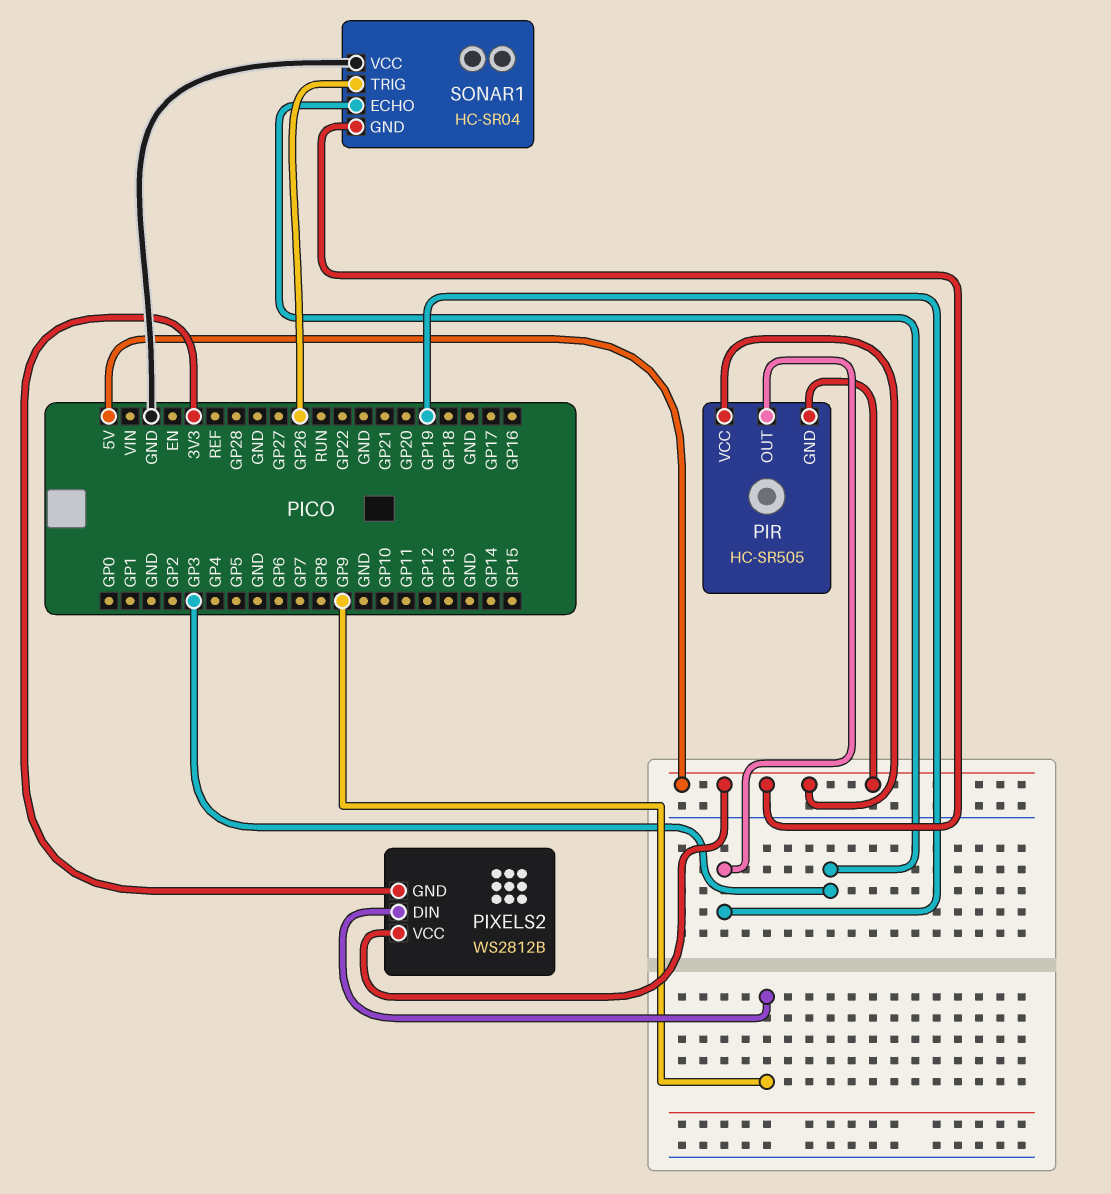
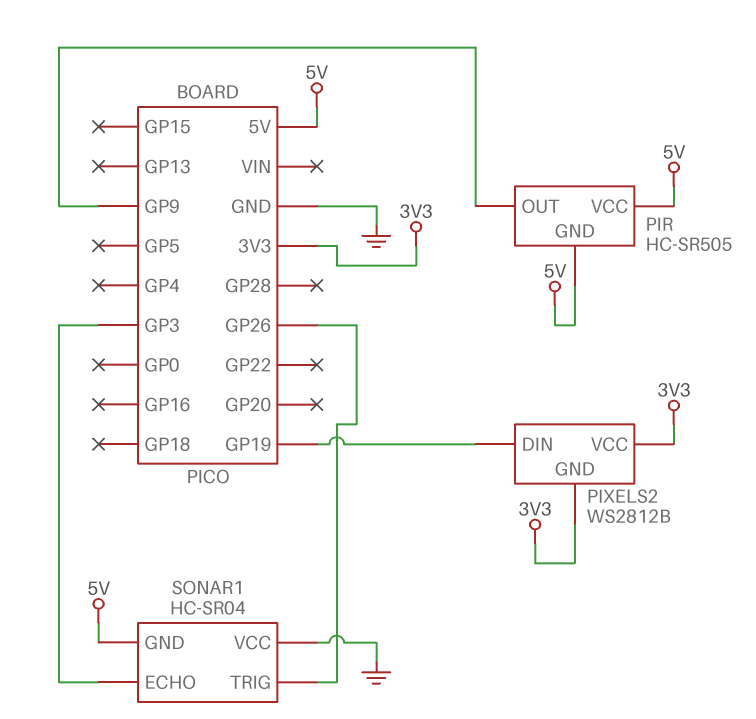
PIR pin OUT: GP19 -> GP9
PIXELS2 pin DIN: GP9 -> GP19
PIXELS2 pin VCC: 5V -> 3V3

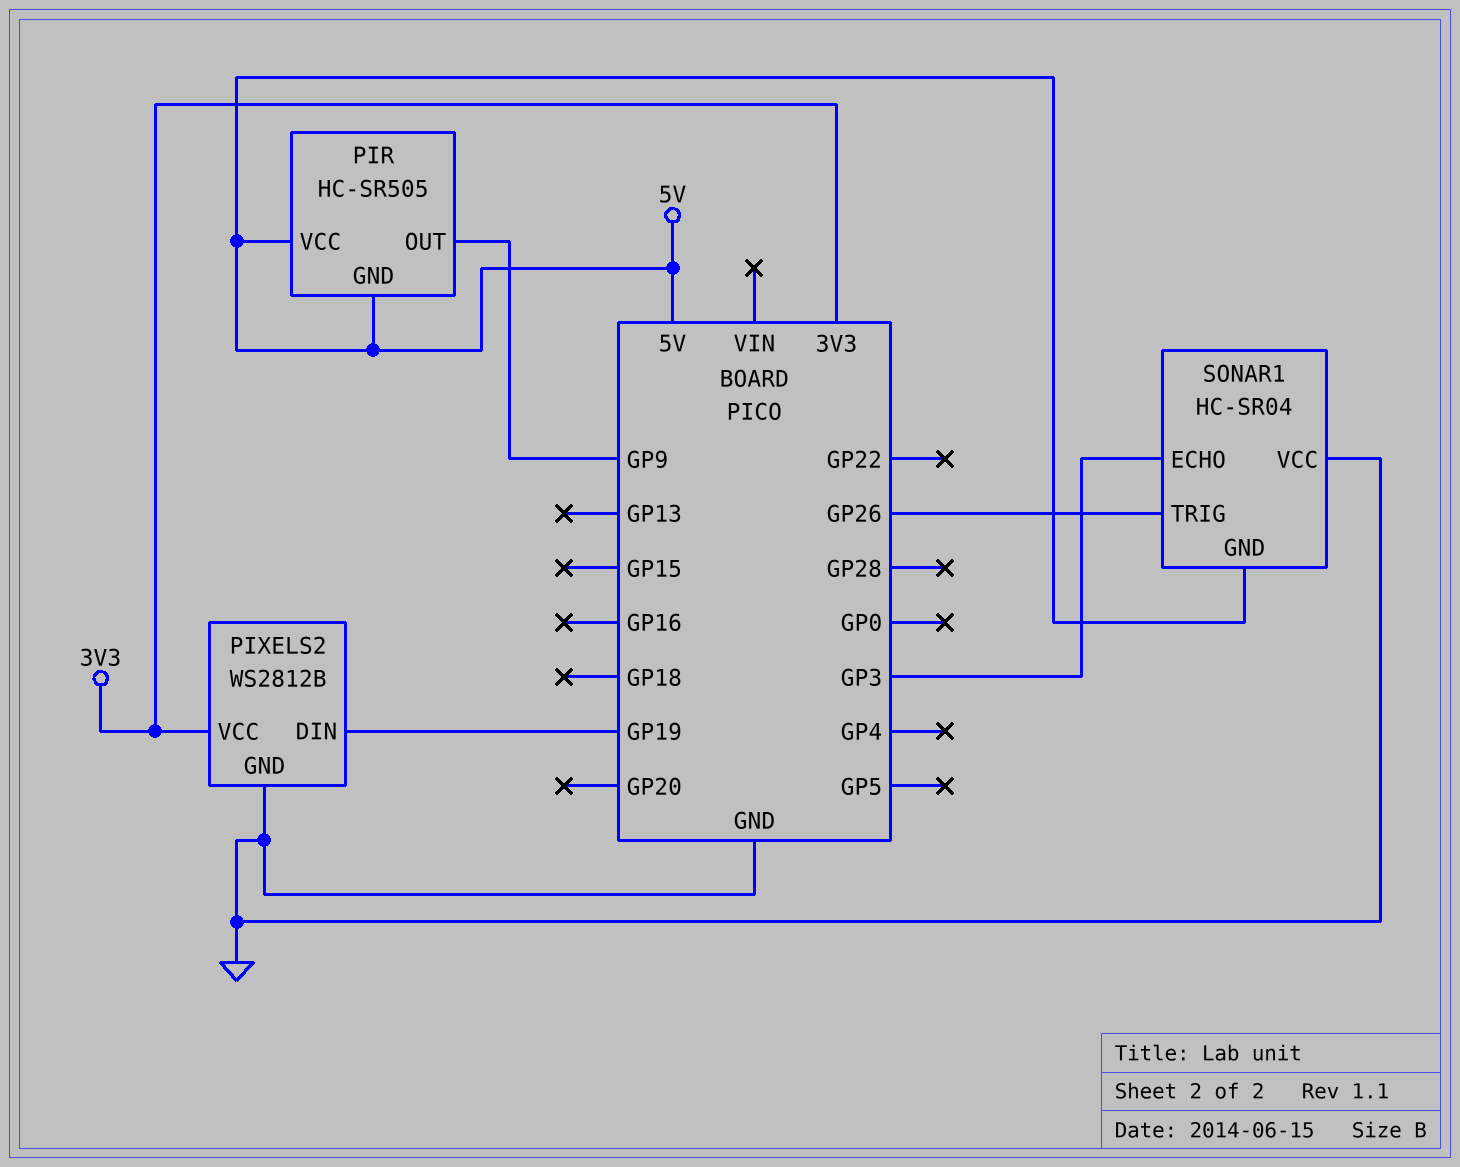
PIXELS2 pin GND: 3V3 -> GND

